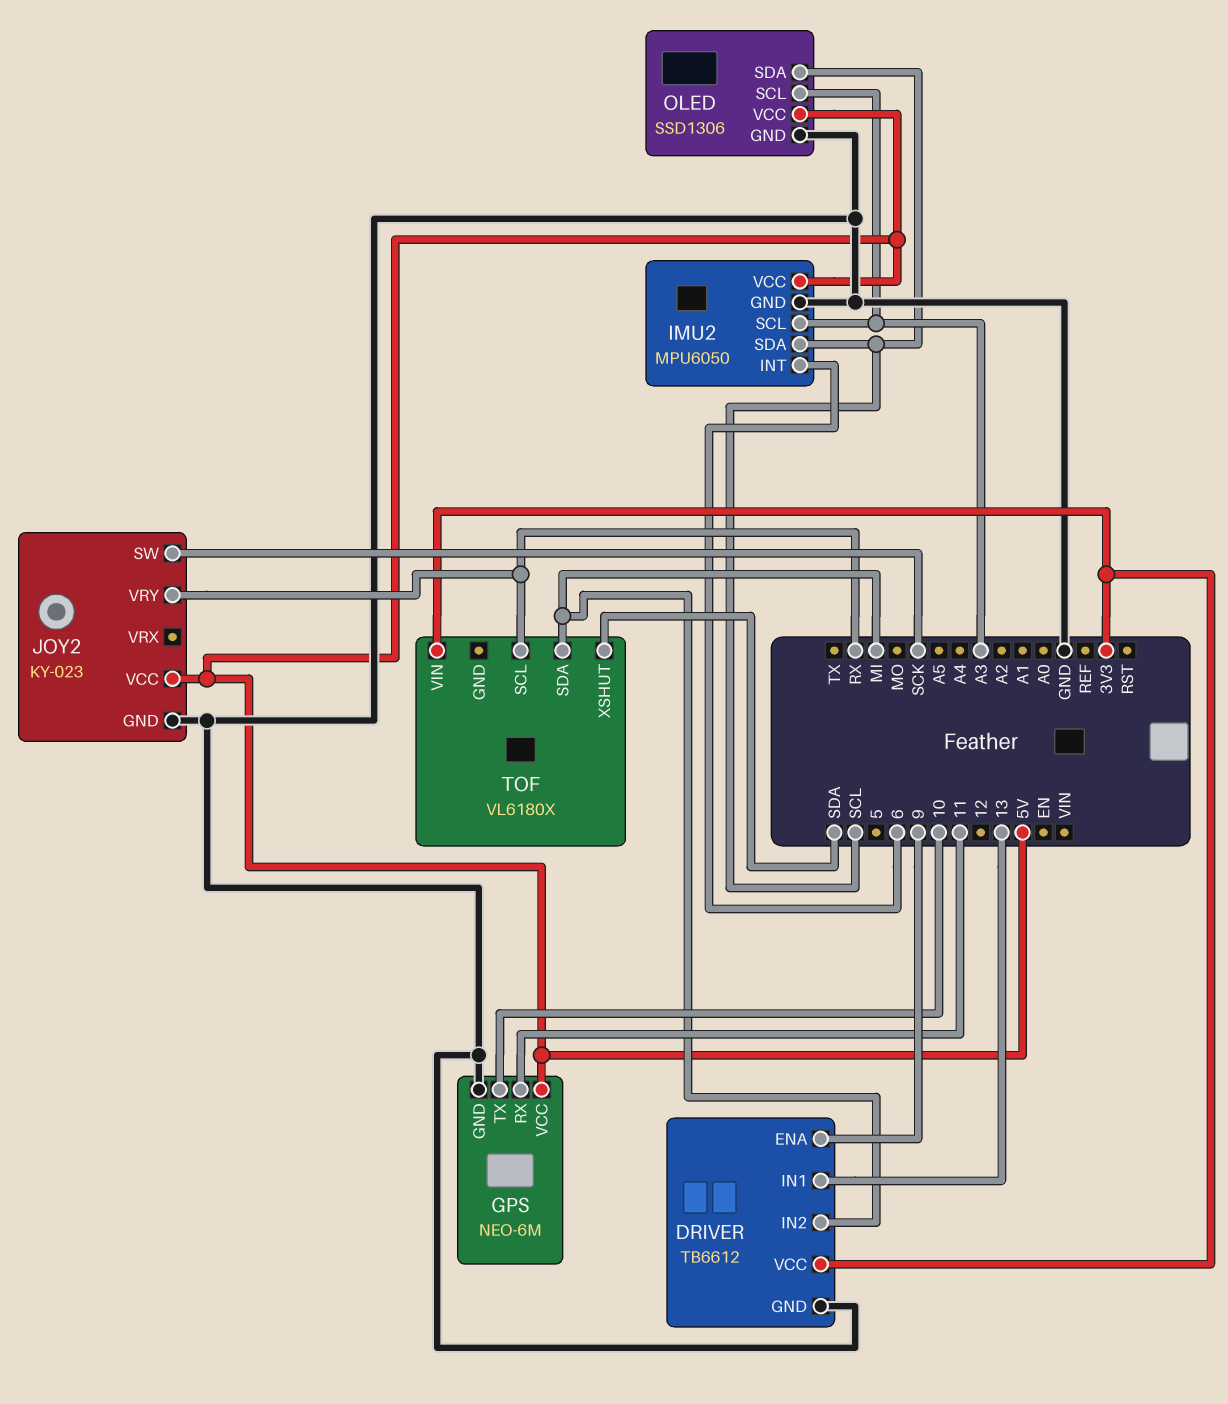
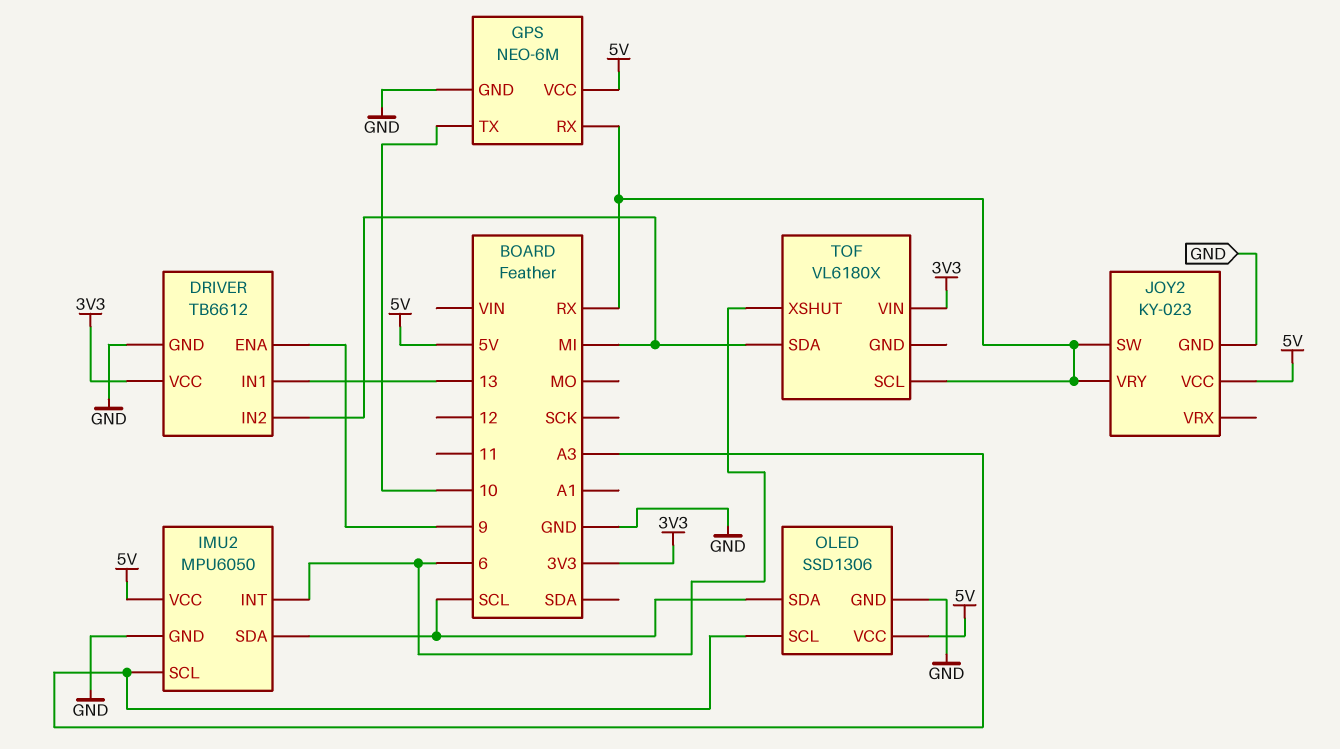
GPS pin RX: 11 -> RX
JOY2 pin SW: SCK -> RX
TOF pin XSHUT: SDA -> 6

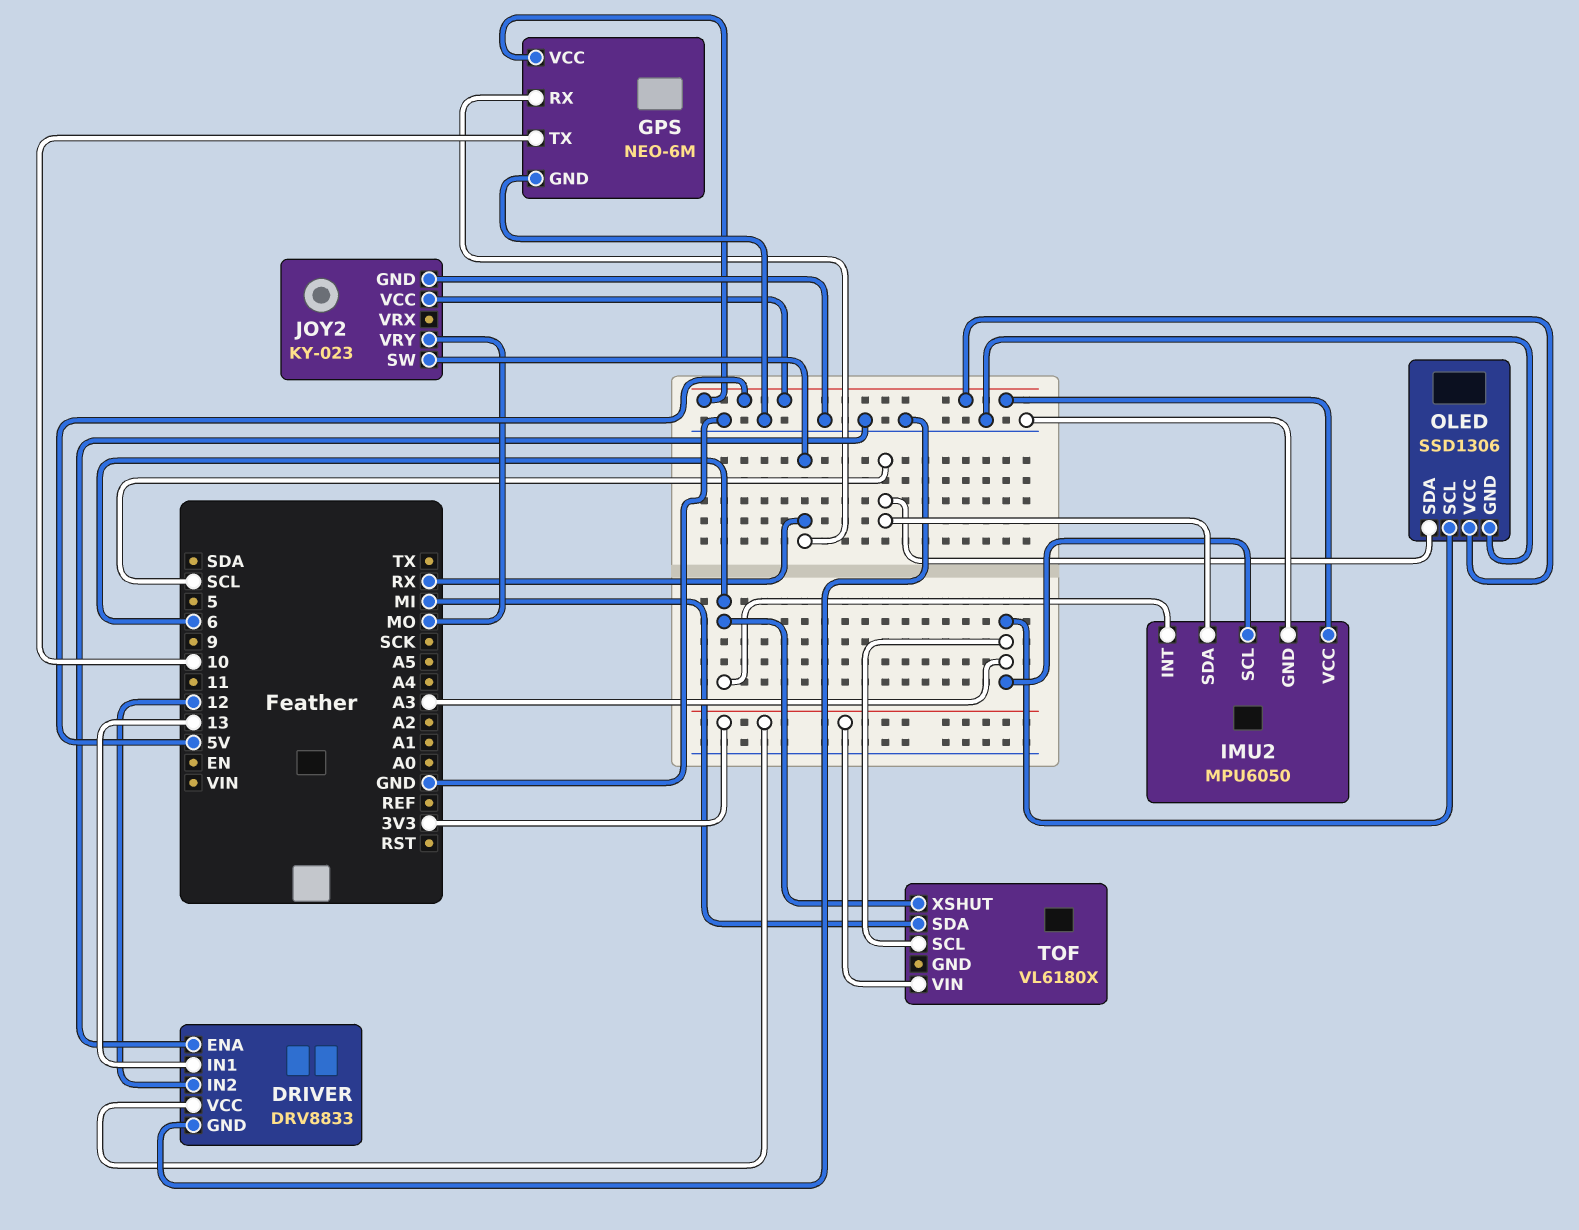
DRIVER: TB6612 -> DRV8833
DRIVER pin ENA: 9 -> GND
DRIVER pin IN2: MI -> 12
JOY2 pin VRY: RX -> MO
TOF pin SCL: RX -> A3

